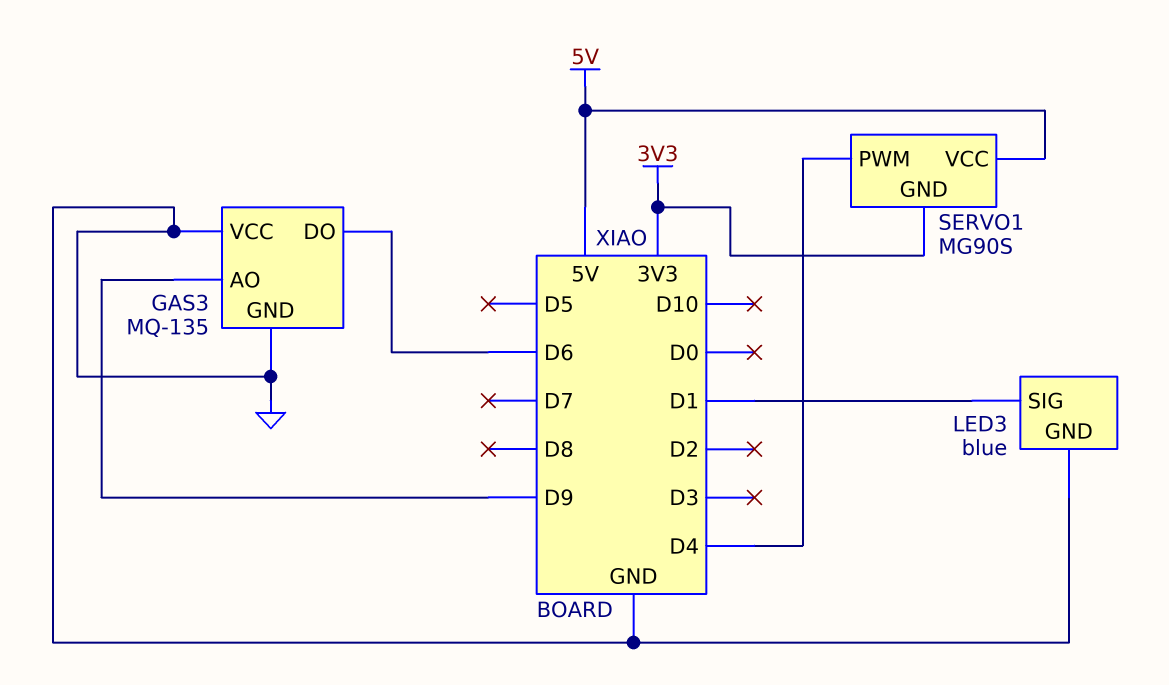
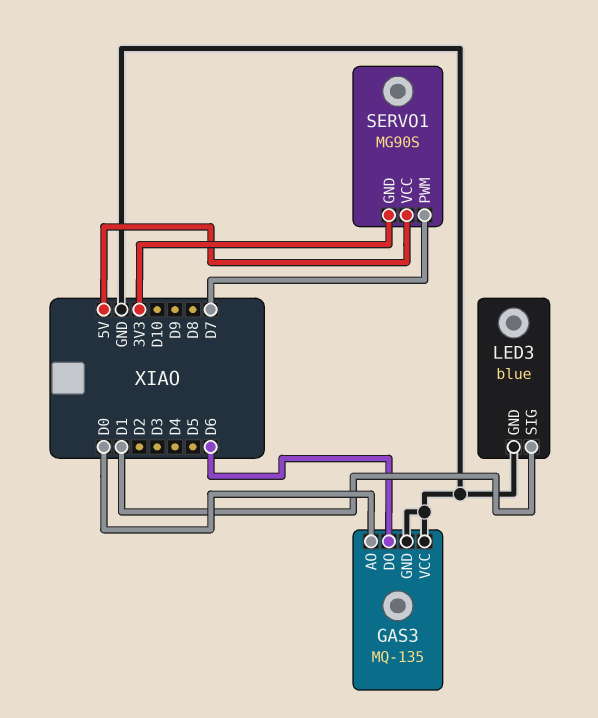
GAS3 pin AO: D9 -> D0
SERVO1 pin PWM: D4 -> D7

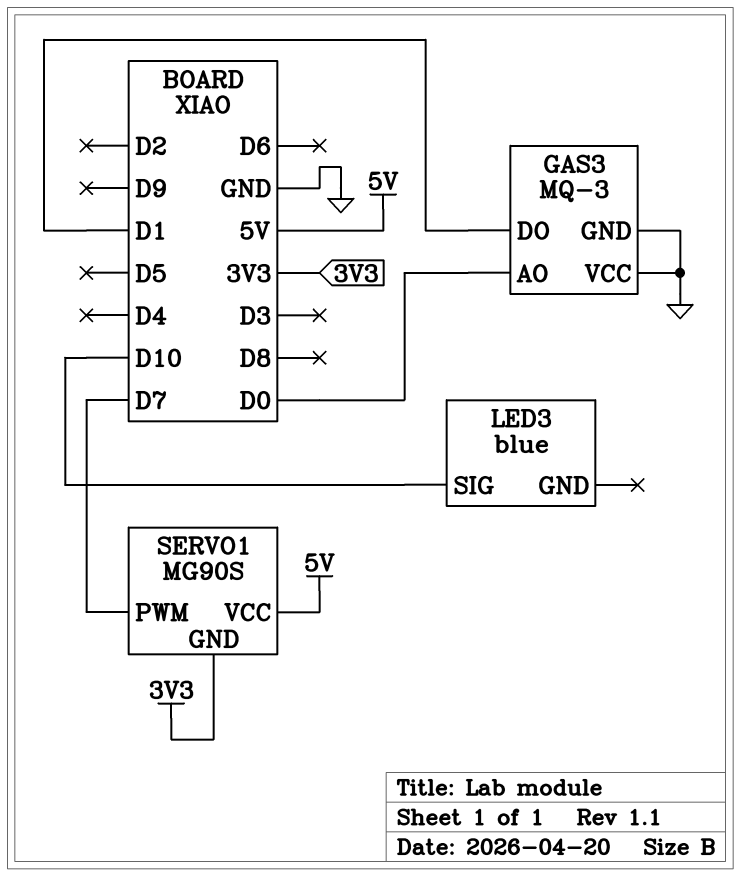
GAS3: MQ-135 -> MQ-3
GAS3 pin DO: D6 -> D1
LED3 pin GND: GND -> none
LED3 pin SIG: D1 -> D10

